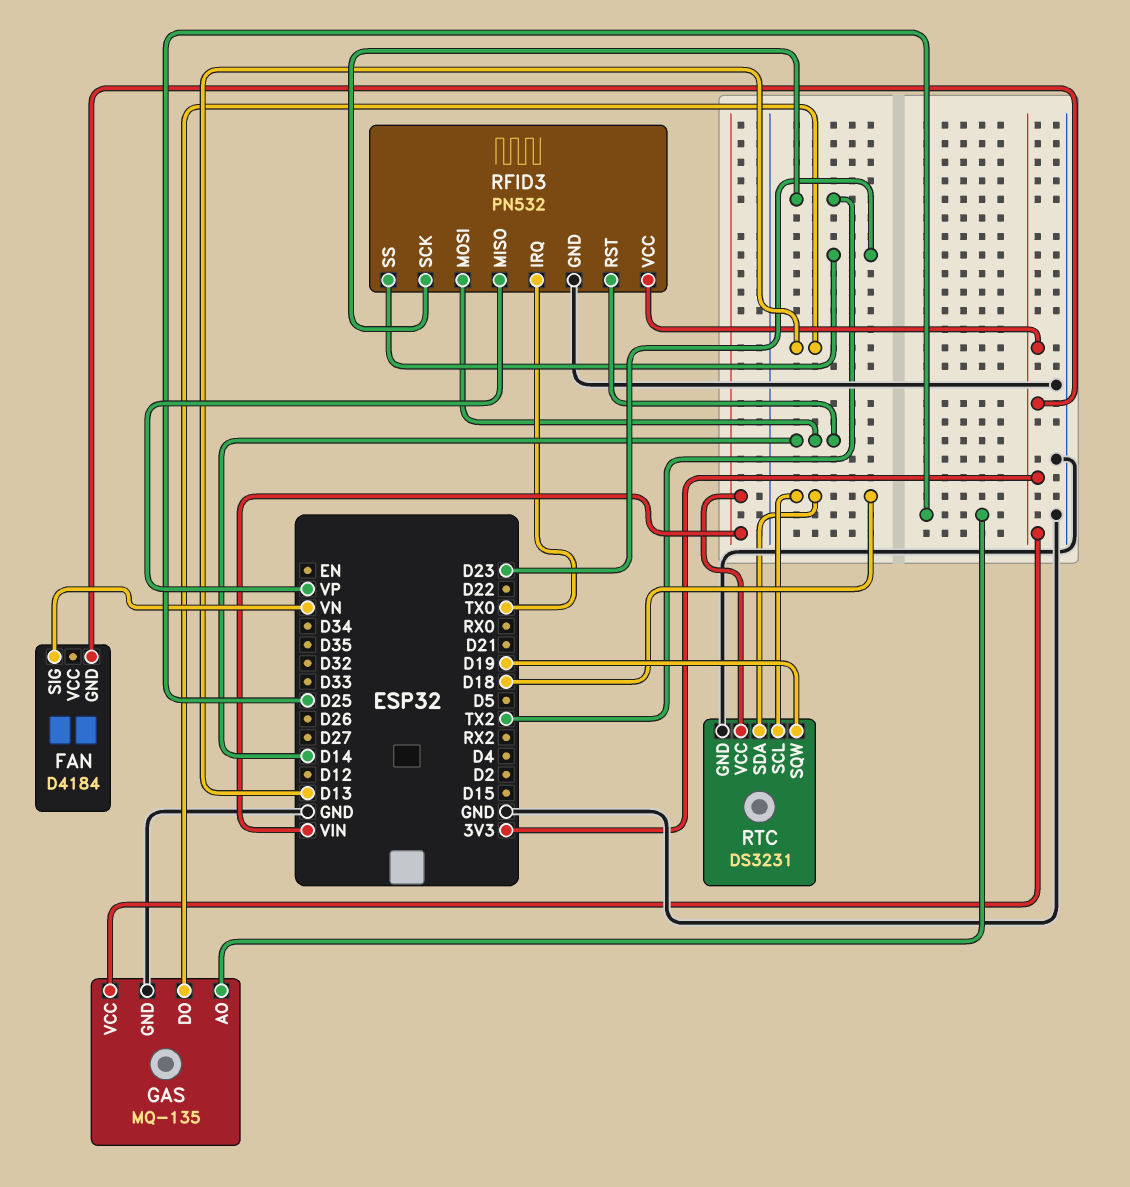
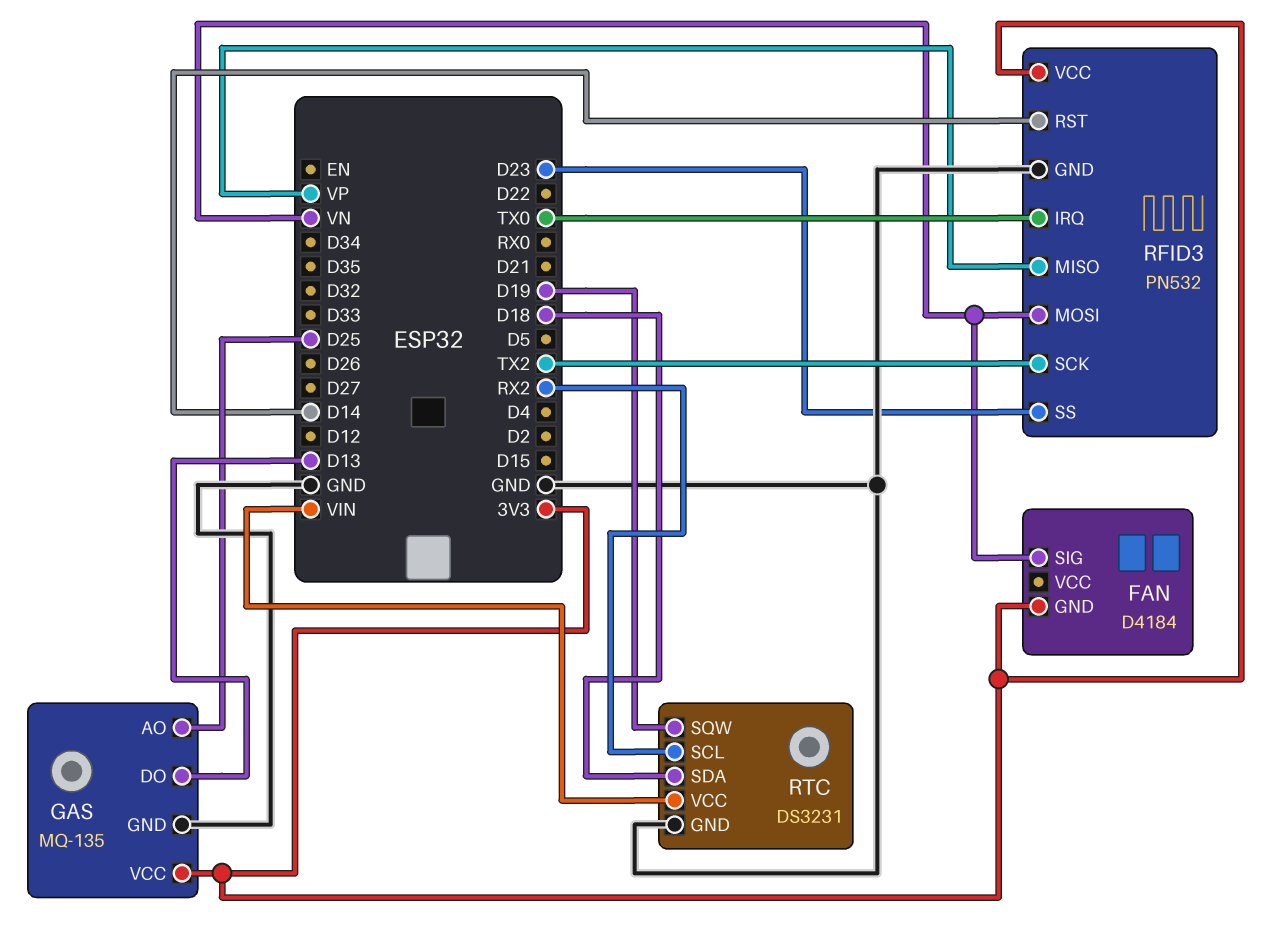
RFID3 pin MOSI: D14 -> VN
RTC pin SCL: D18 -> RX2

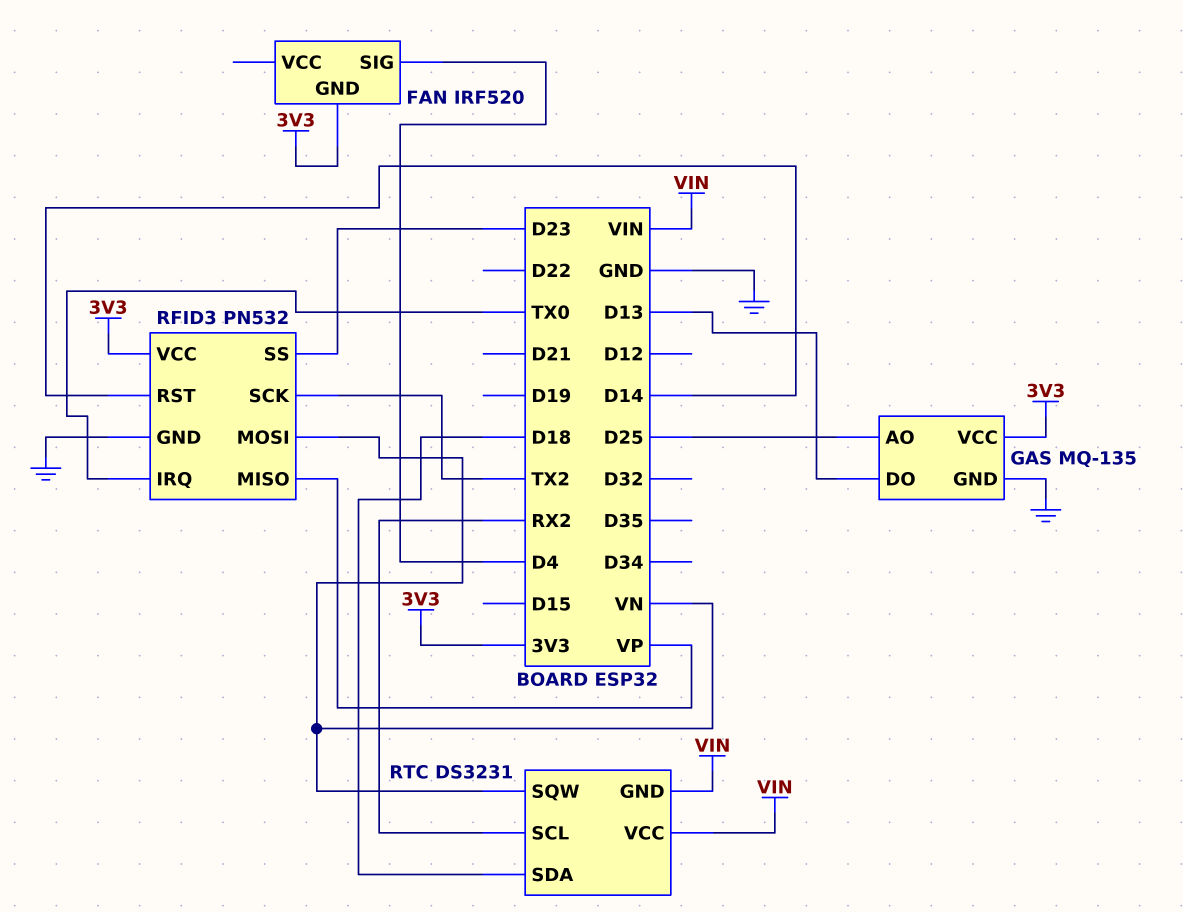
FAN: D4184 -> IRF520
FAN pin SIG: VN -> D4
RTC pin GND: GND -> VIN
RTC pin SQW: D19 -> VN

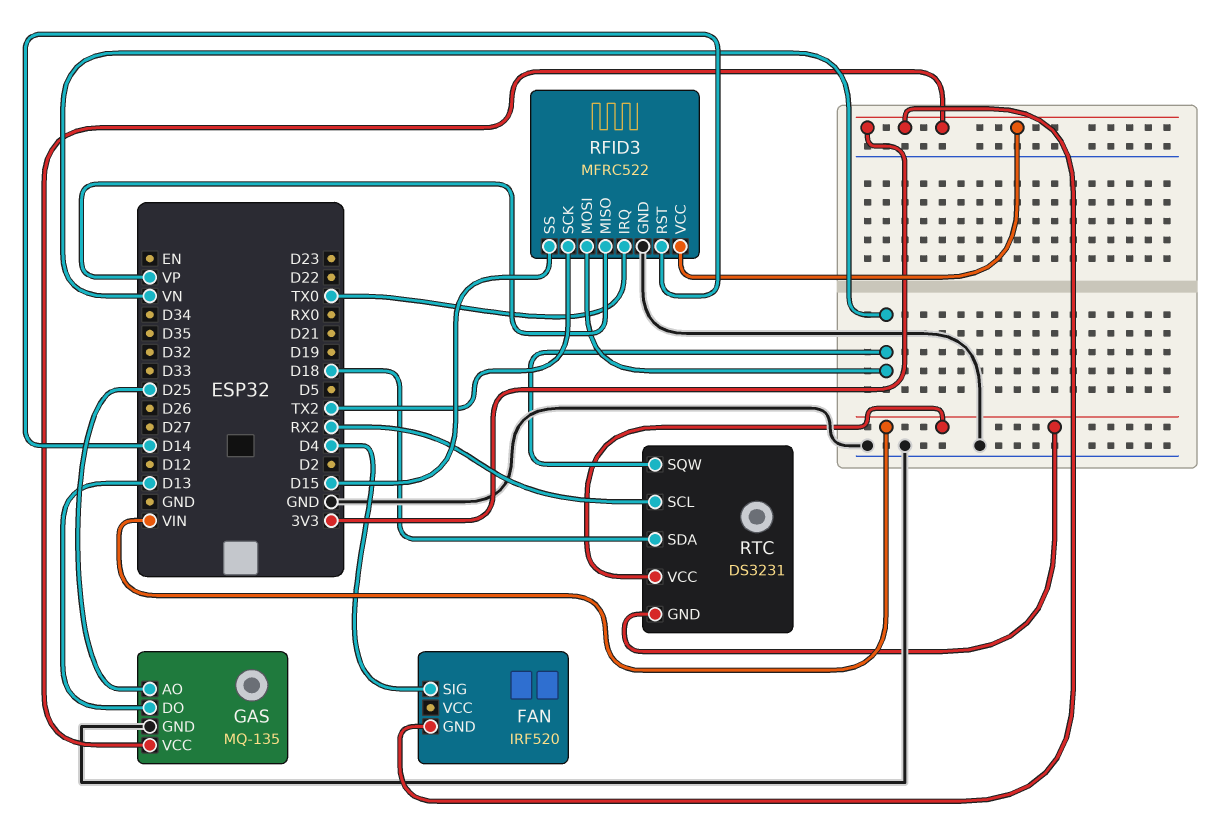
RFID3: PN532 -> MFRC522
RFID3 pin SS: D23 -> D15

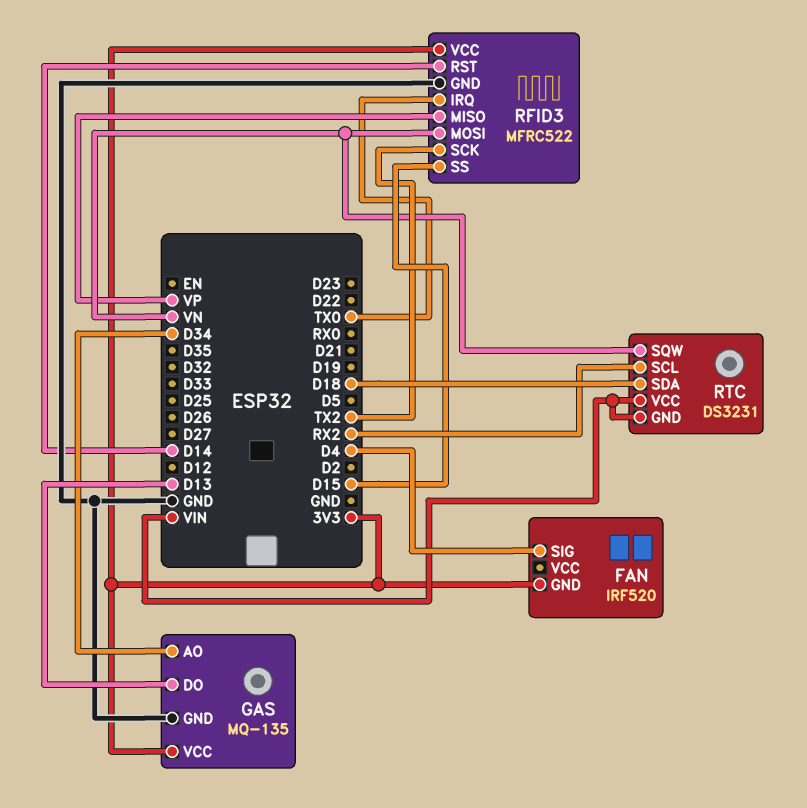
GAS pin AO: D25 -> D34

